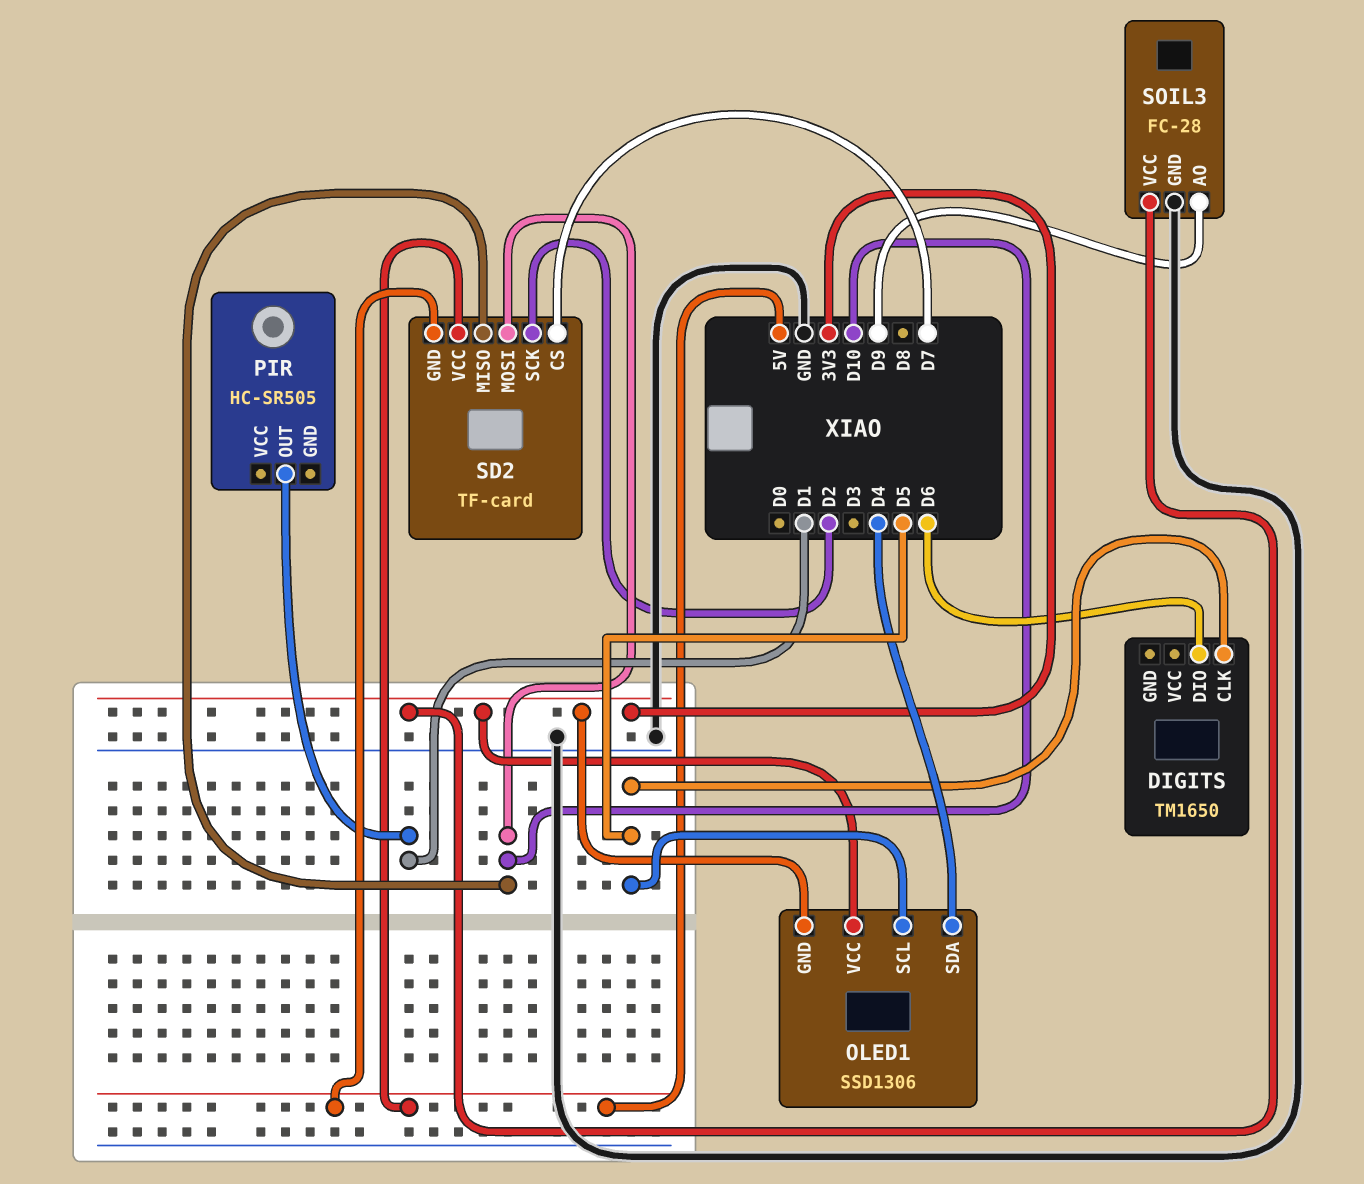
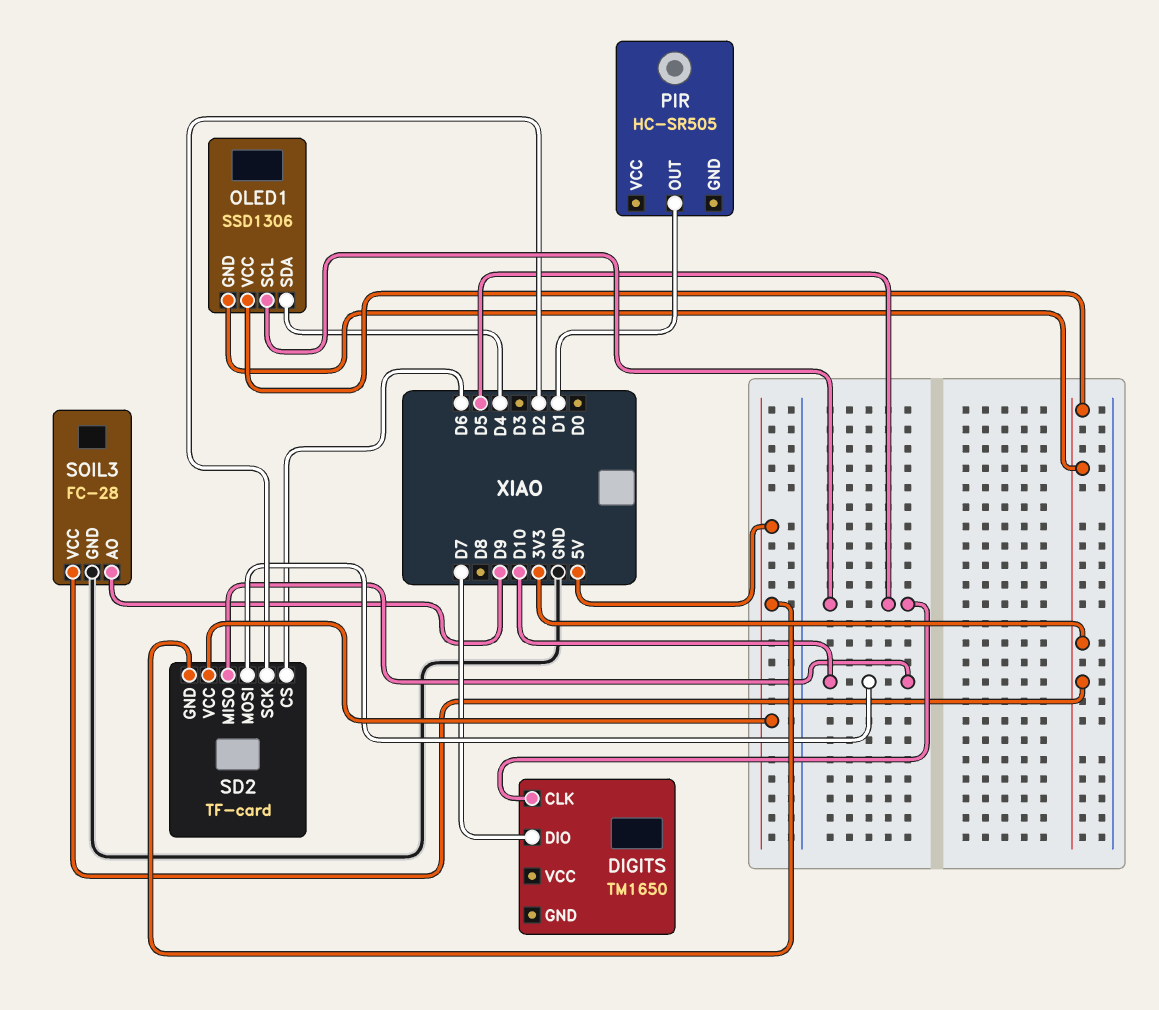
DIGITS pin DIO: D6 -> D7
SD2 pin CS: D7 -> D6

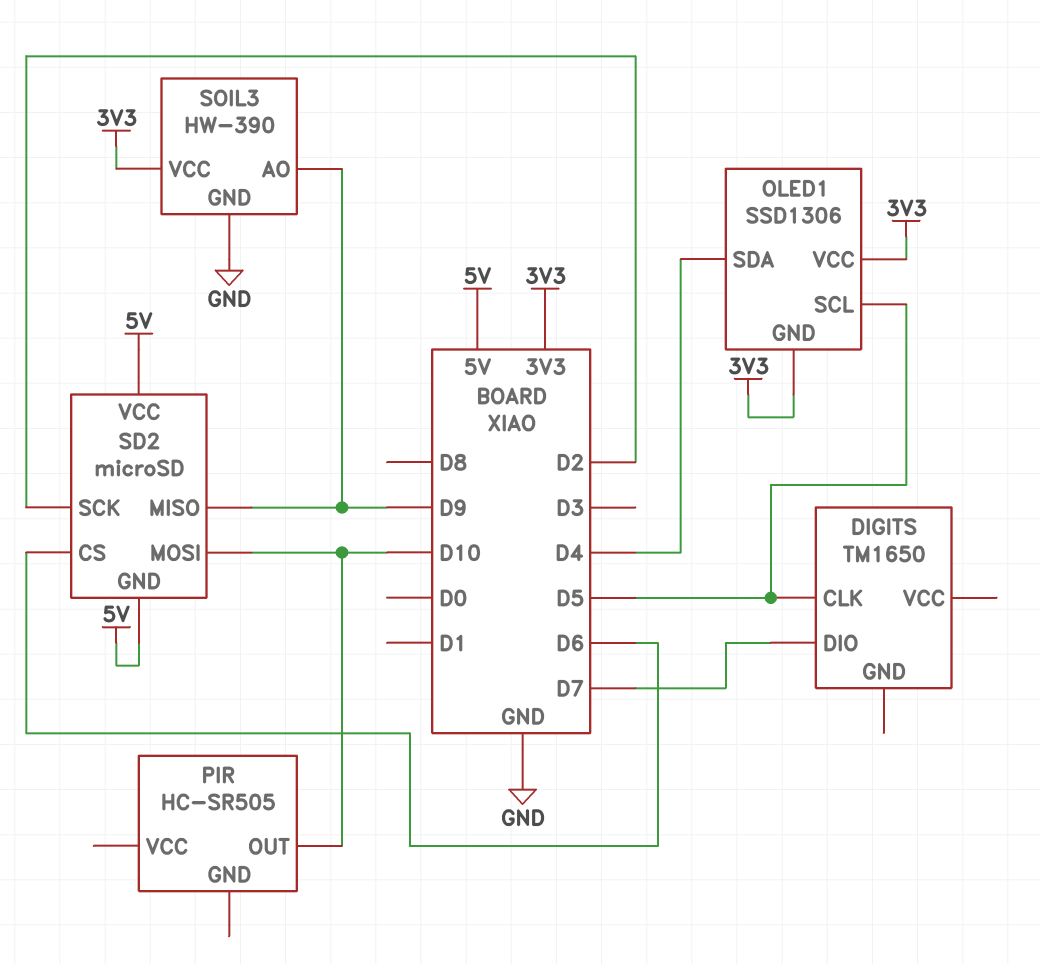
PIR pin OUT: D1 -> D10
SD2: TF-card -> microSD
SD2 pin MISO: D10 -> D9
SOIL3: FC-28 -> HW-390

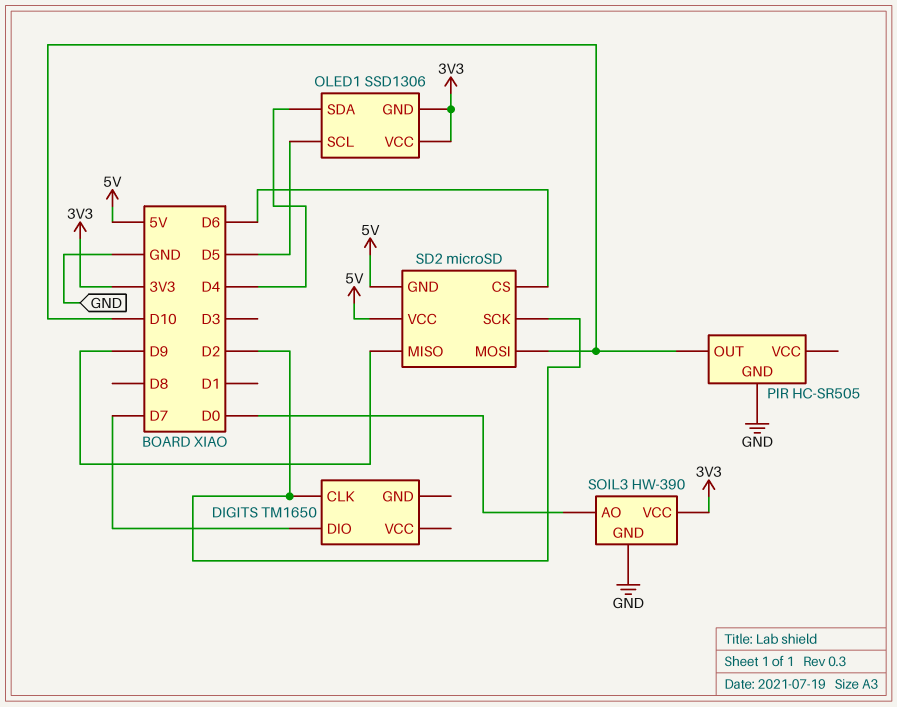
DIGITS pin CLK: D5 -> D2
PIR pin GND: none -> GND
SOIL3 pin AO: D9 -> D0

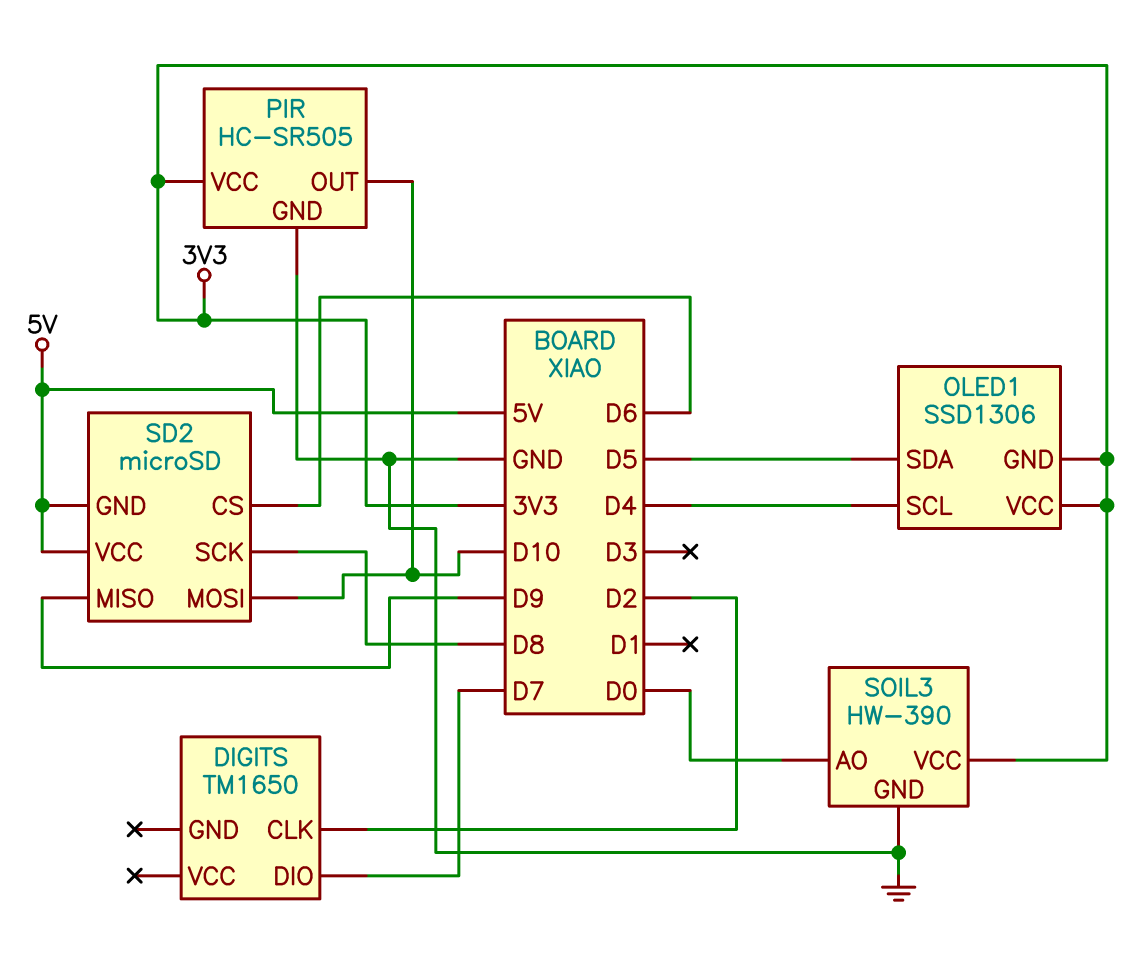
OLED1 pin SCL: D5 -> D4
OLED1 pin SDA: D4 -> D5
PIR pin VCC: none -> 3V3
SD2 pin SCK: D2 -> D8

